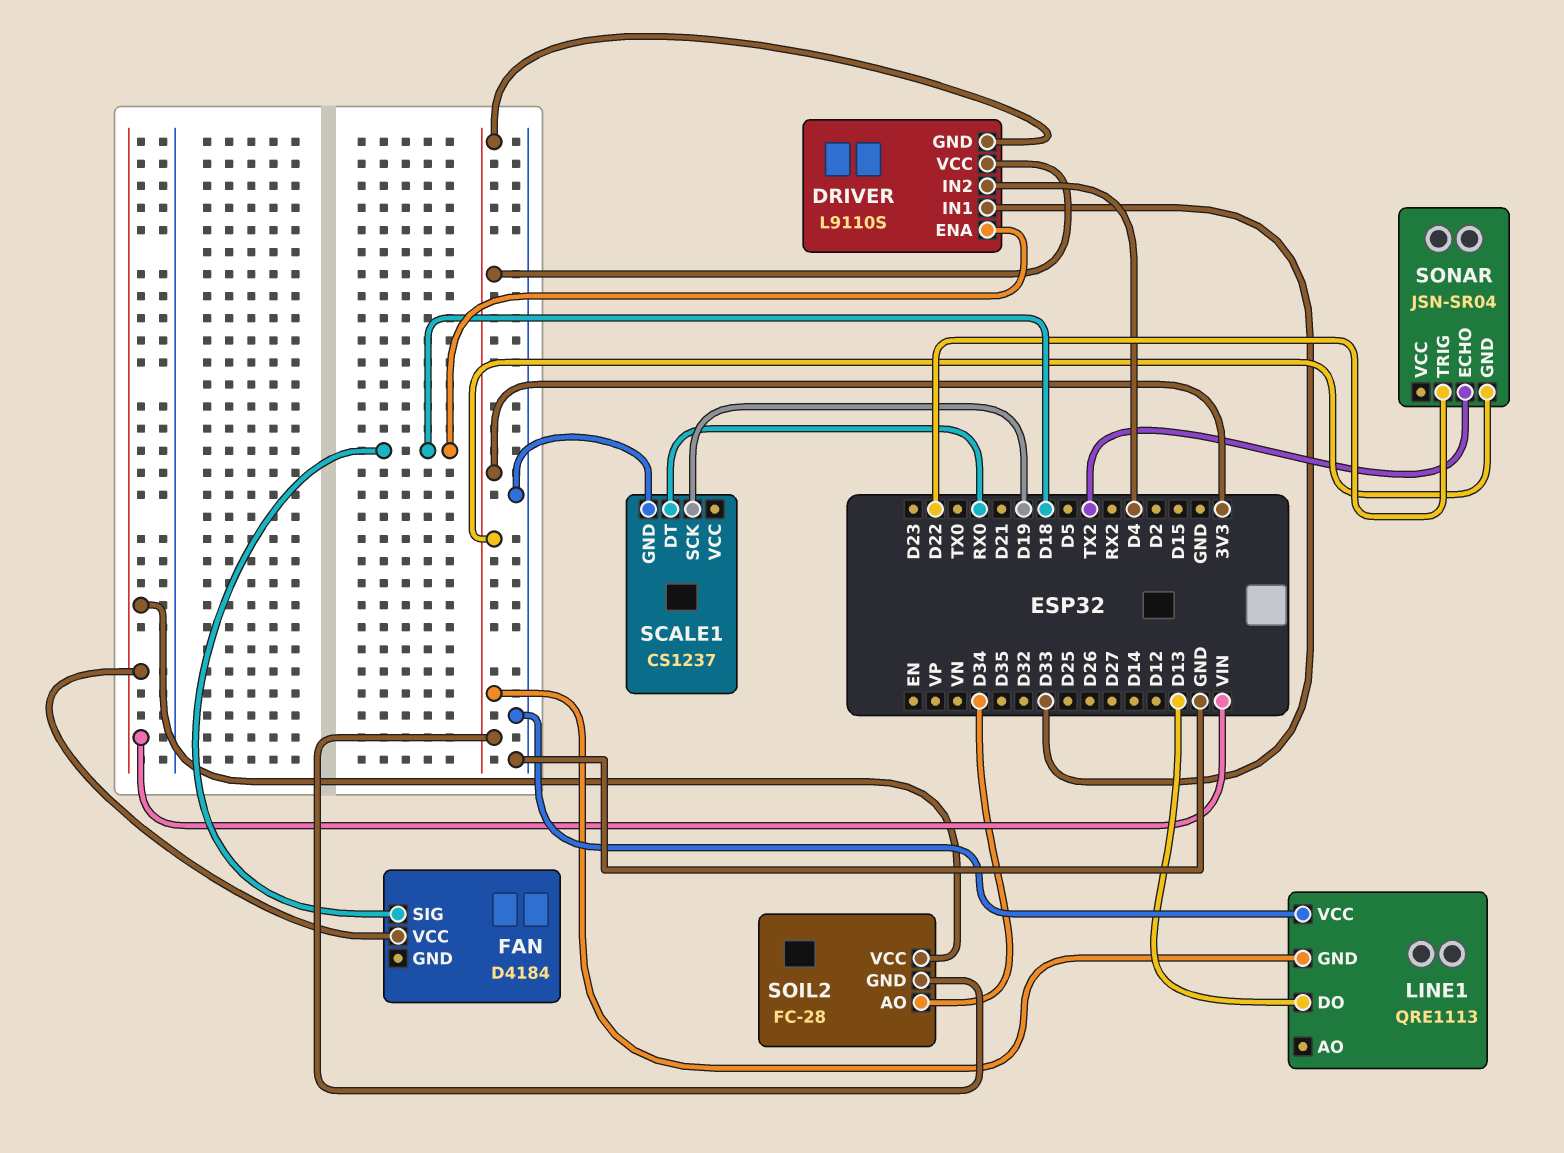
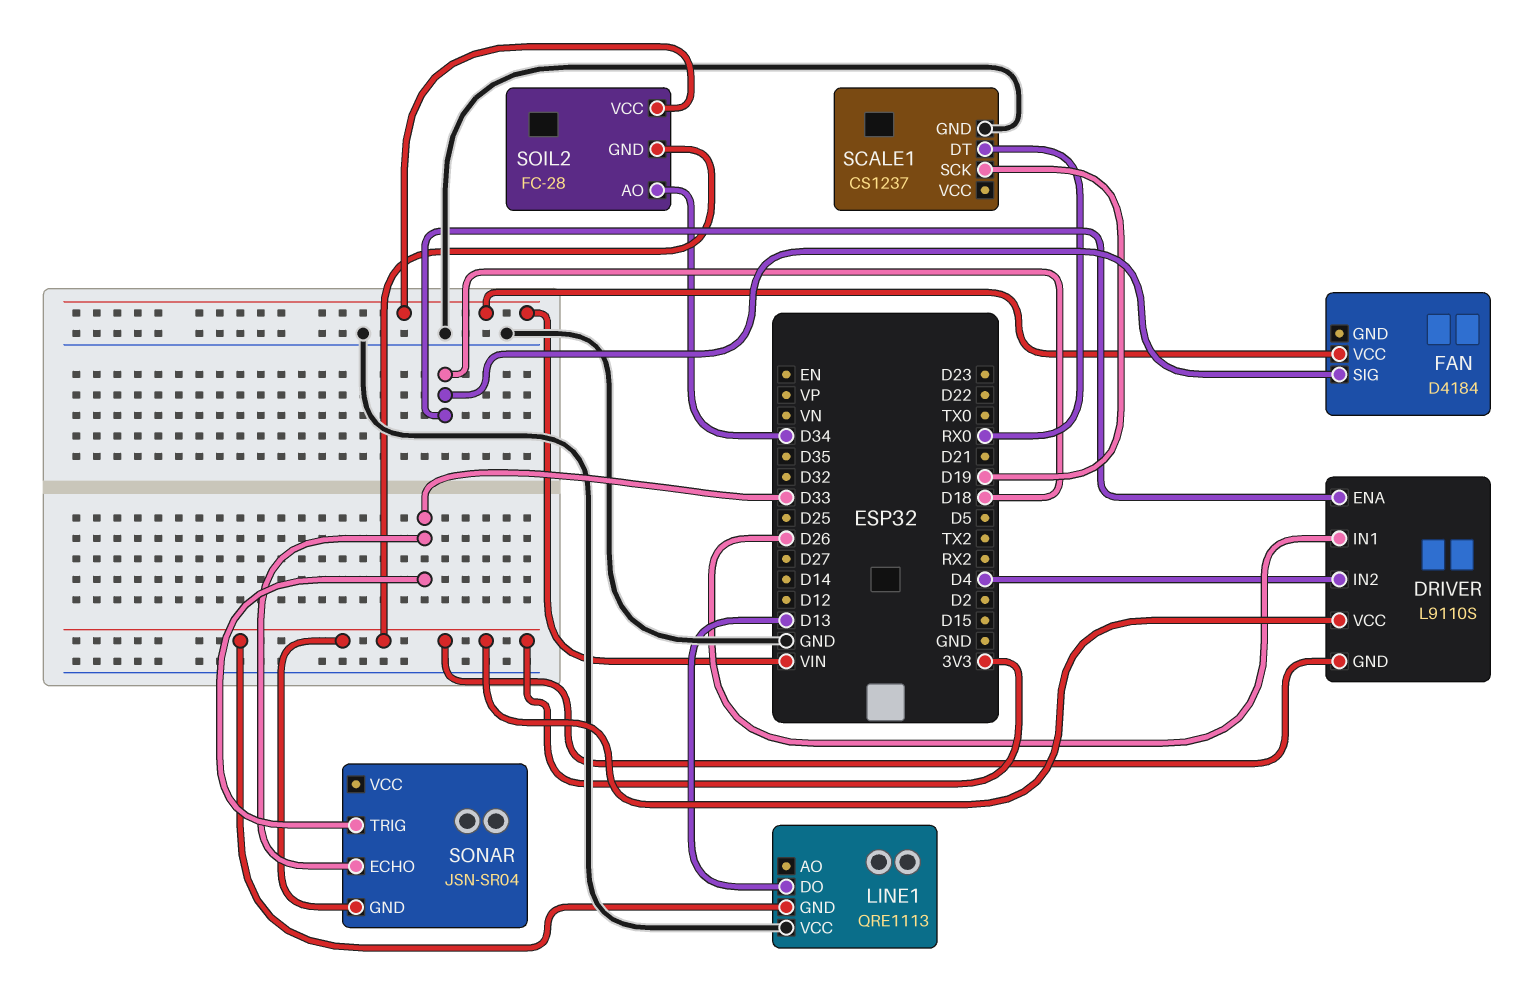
DRIVER pin IN1: D33 -> D26
SONAR pin ECHO: TX2 -> D33
SONAR pin TRIG: D22 -> D33

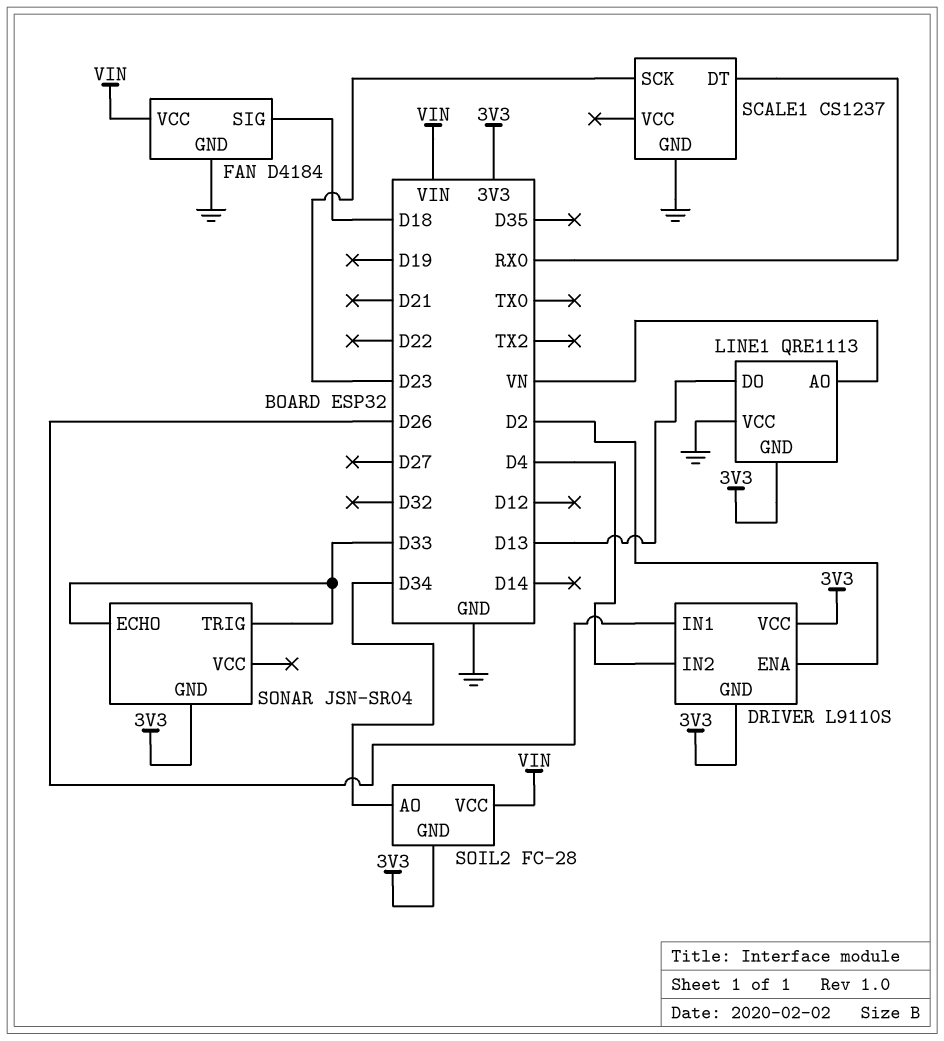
DRIVER pin ENA: D18 -> D2
FAN pin GND: none -> GND
LINE1 pin AO: none -> VN
SCALE1 pin SCK: D19 -> D23

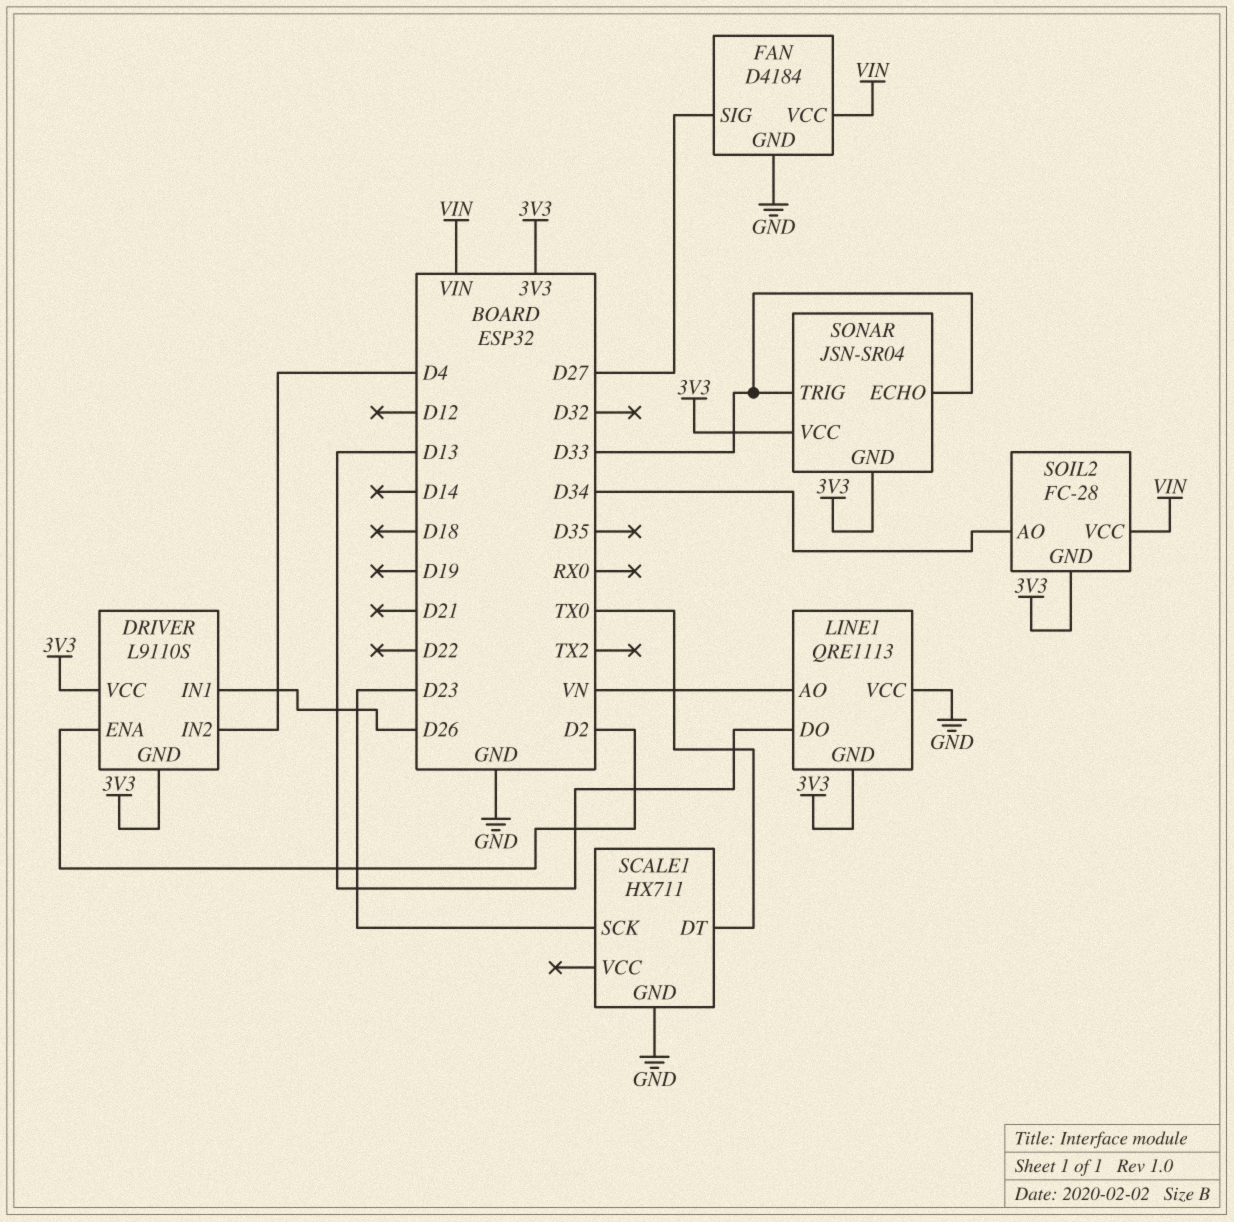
FAN pin SIG: D18 -> D27
SCALE1: CS1237 -> HX711
SCALE1 pin DT: RX0 -> TX0
SONAR pin VCC: none -> 3V3

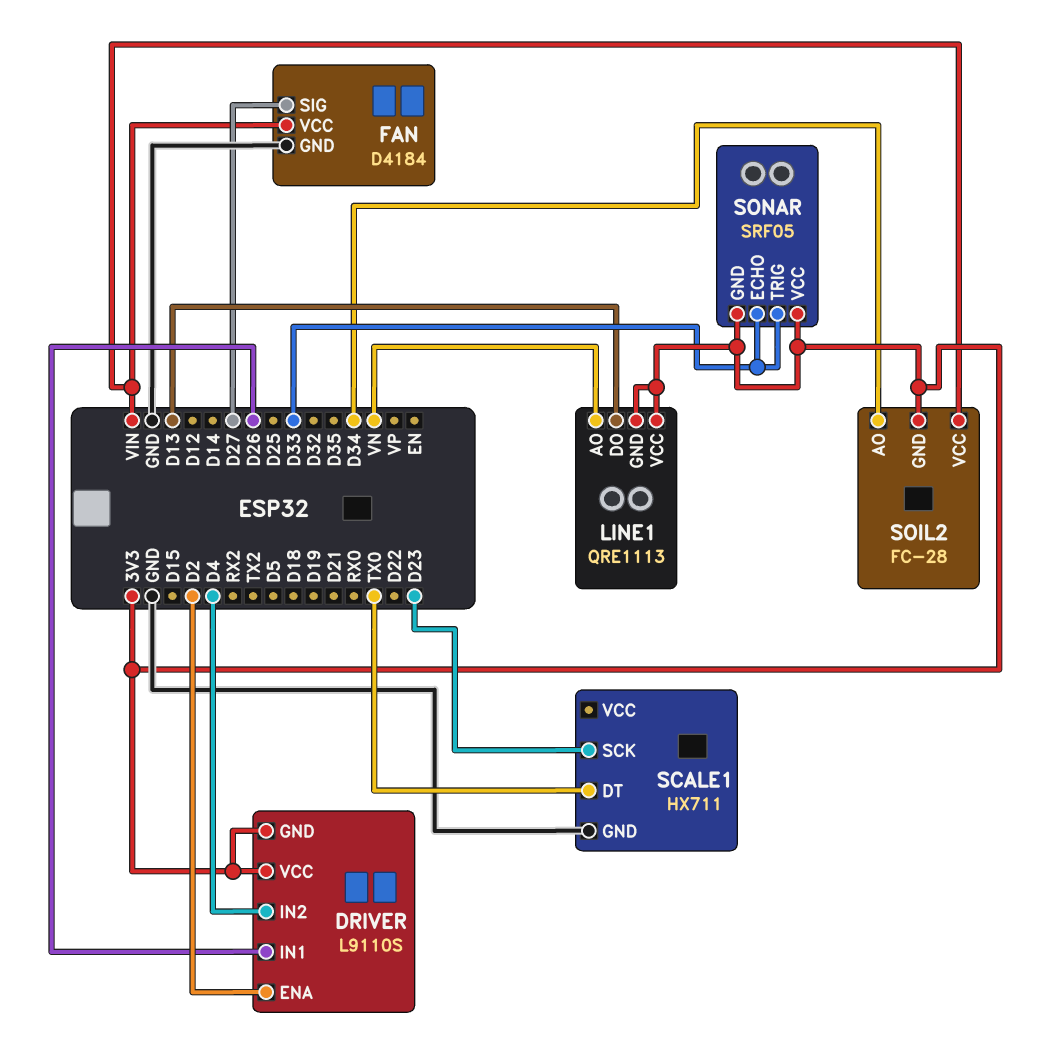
LINE1 pin VCC: GND -> 3V3
SONAR: JSN-SR04 -> SRF05

